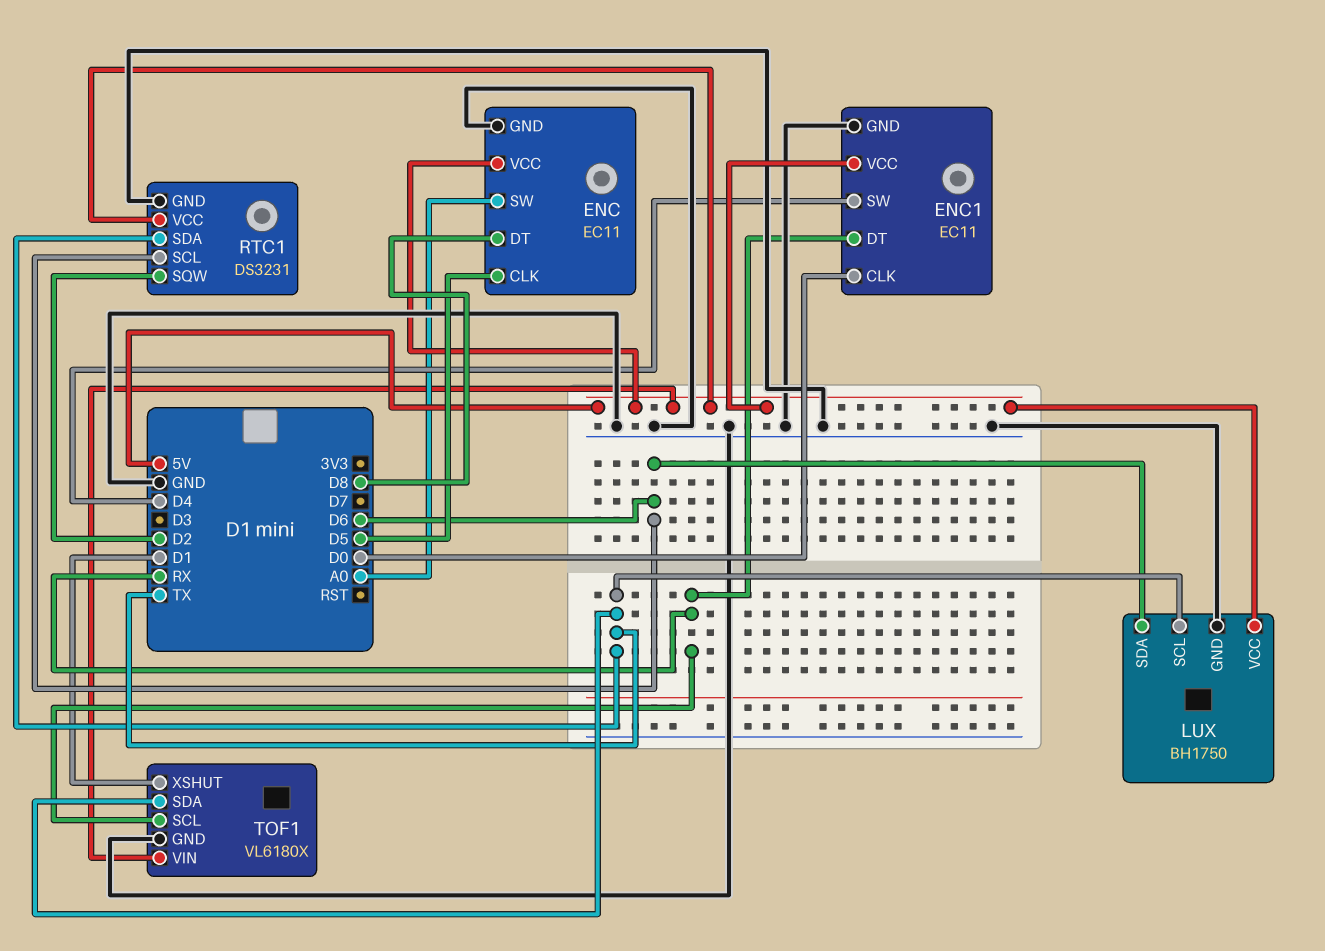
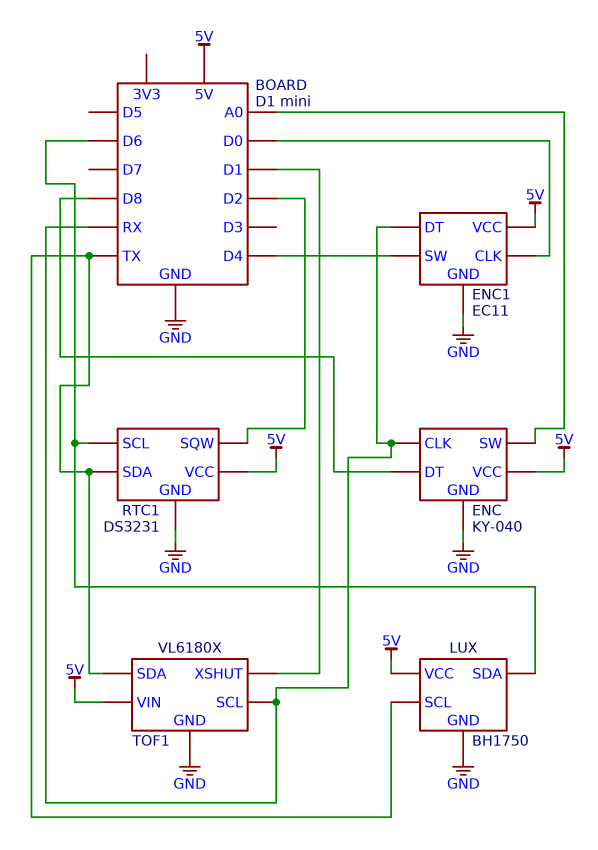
ENC: EC11 -> KY-040
ENC pin CLK: D5 -> RX

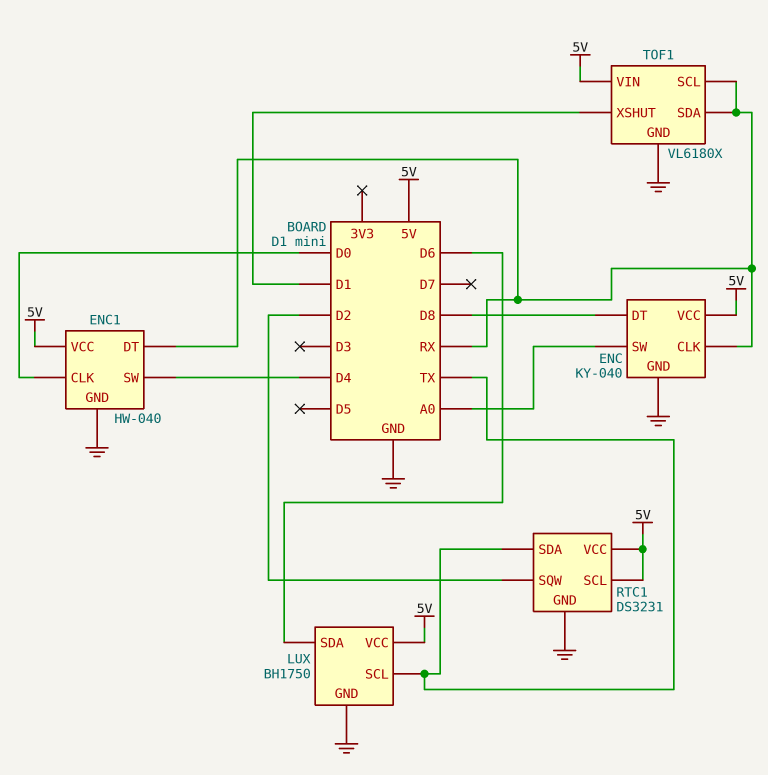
ENC1: EC11 -> HW-040
RTC1 pin SCL: D6 -> 5V
TOF1 pin SDA: TX -> RX

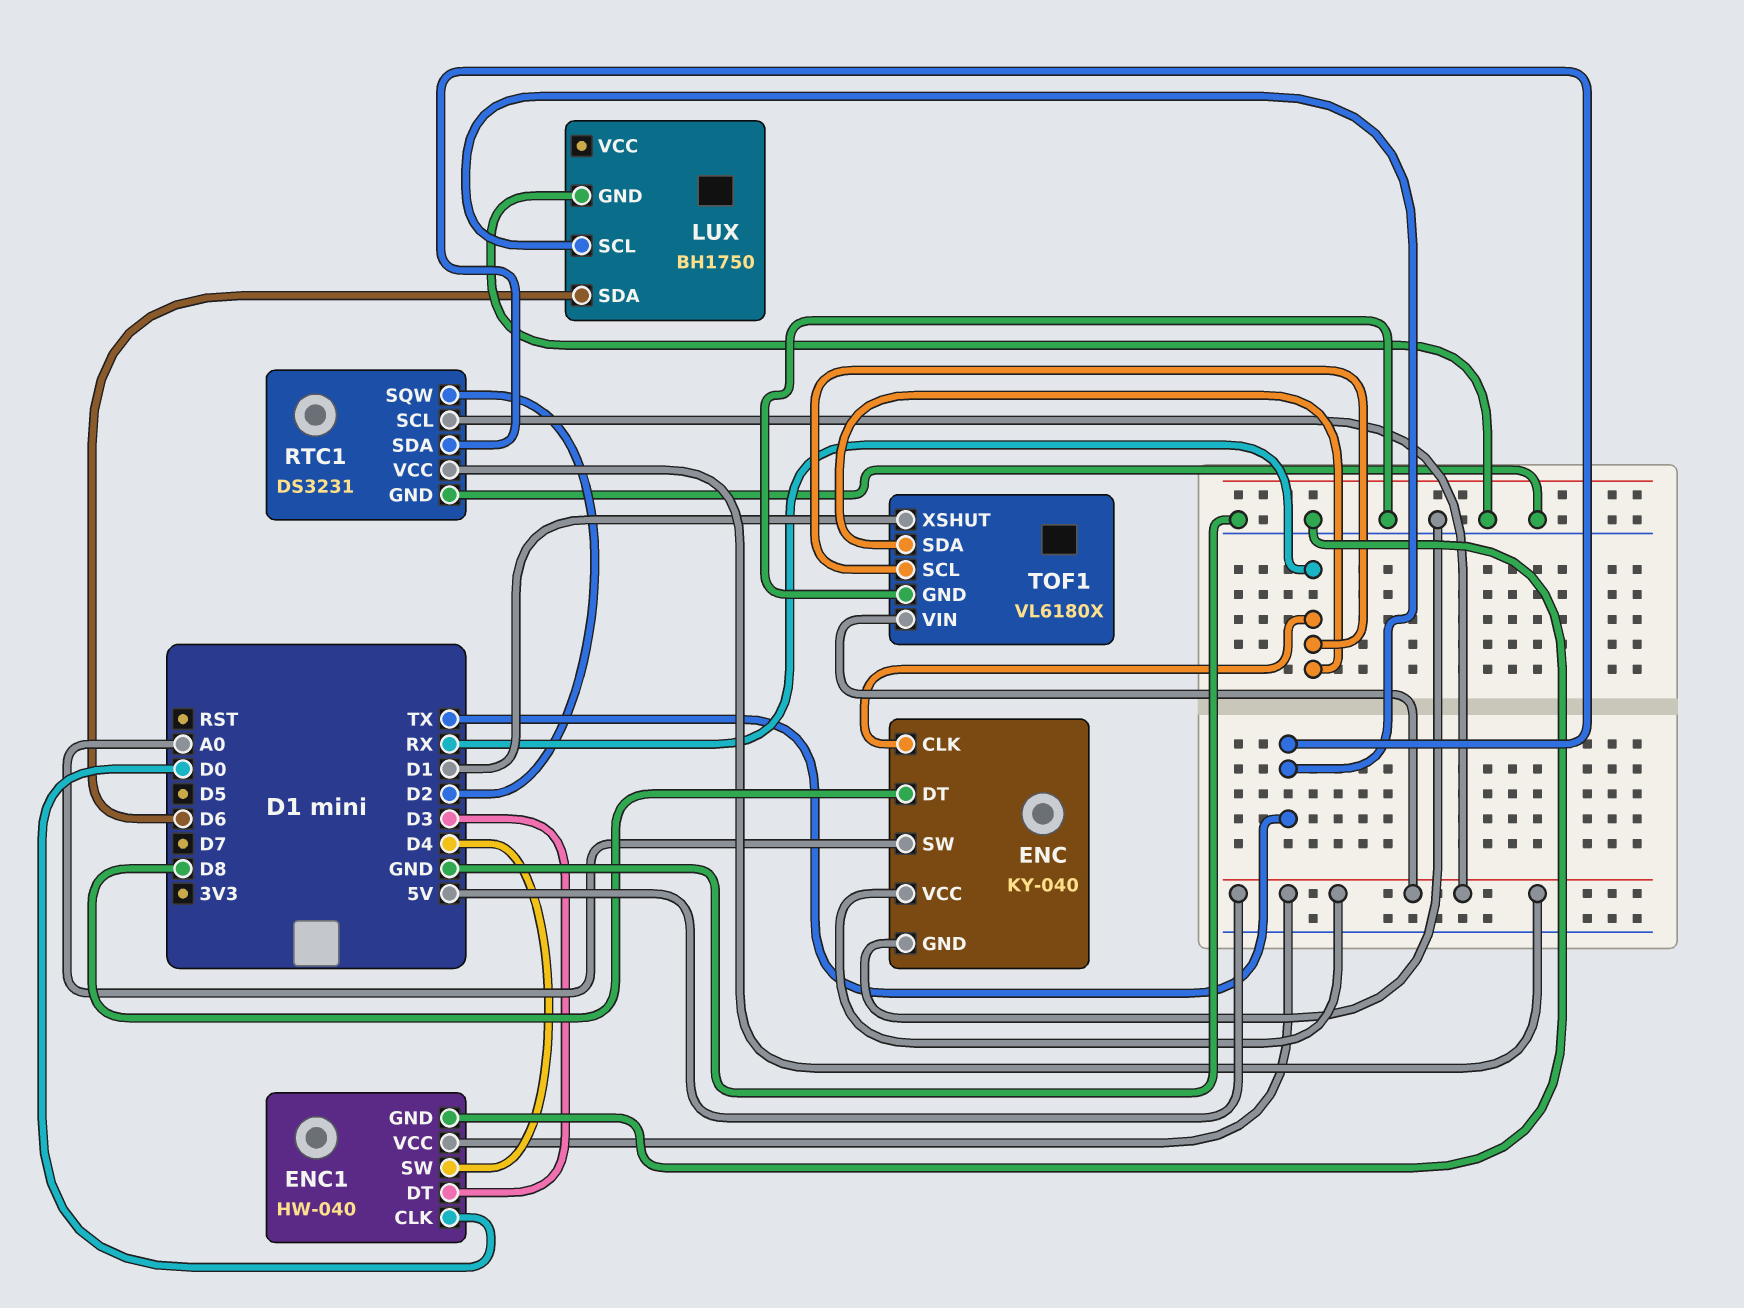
ENC1 pin DT: RX -> D3
LUX pin VCC: 5V -> none

